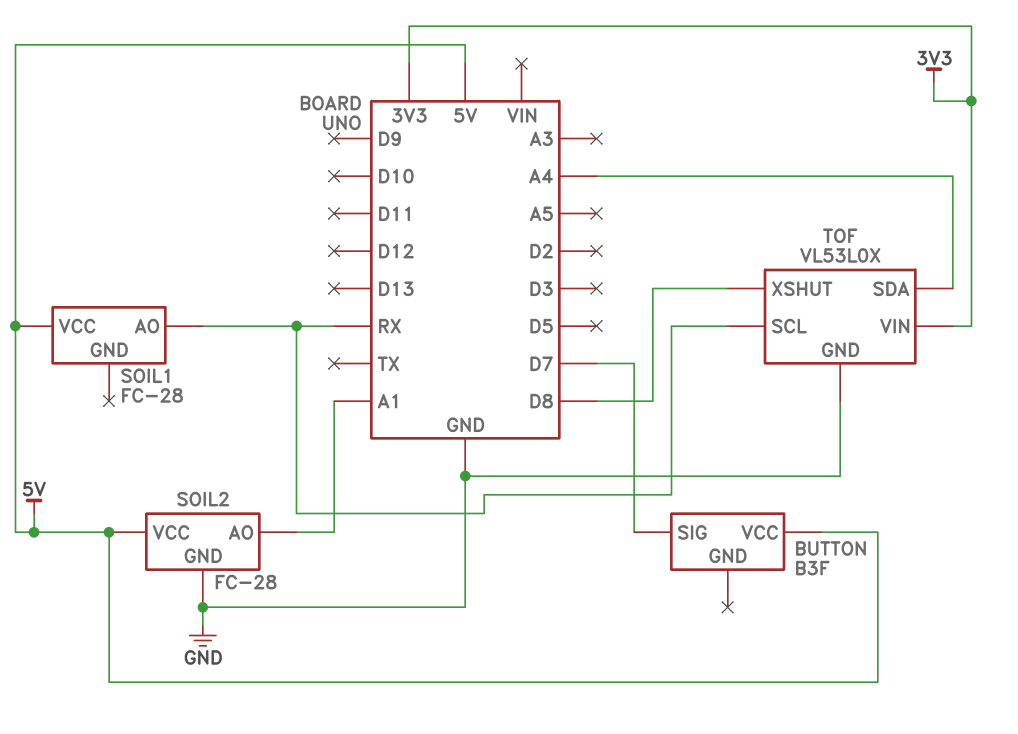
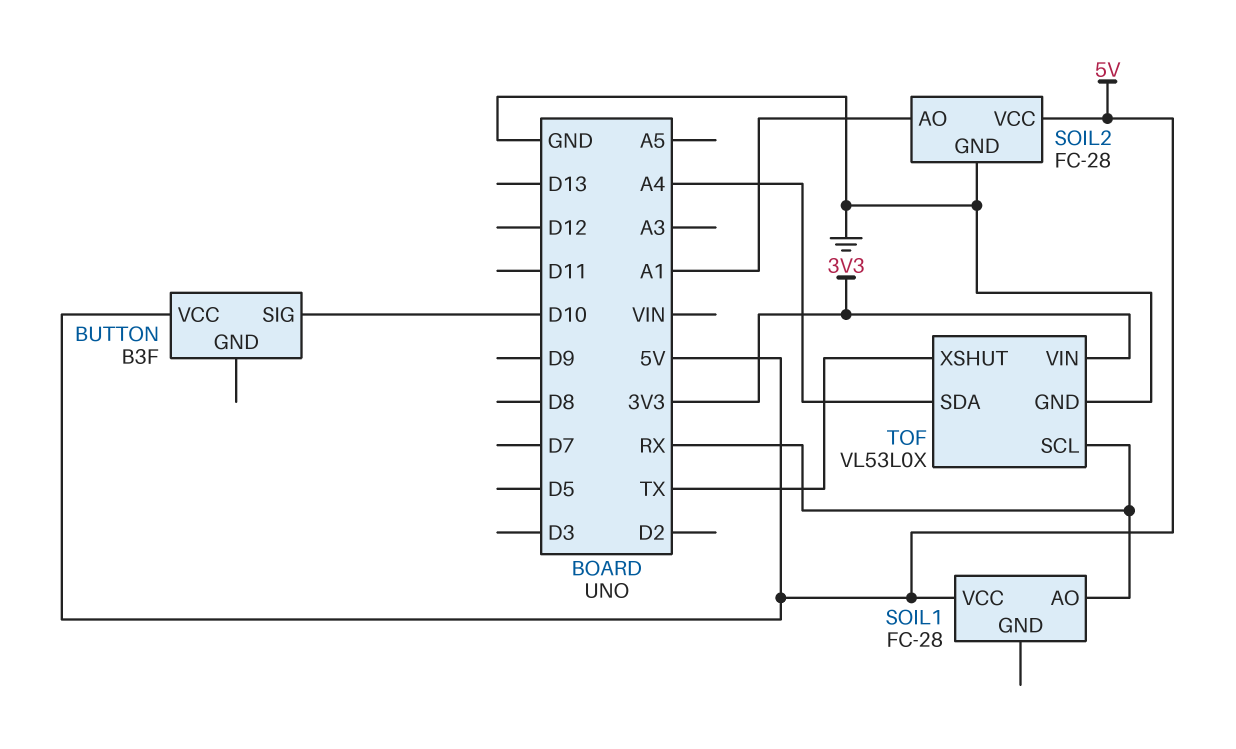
BUTTON pin SIG: D7 -> D10
TOF pin XSHUT: D8 -> TX

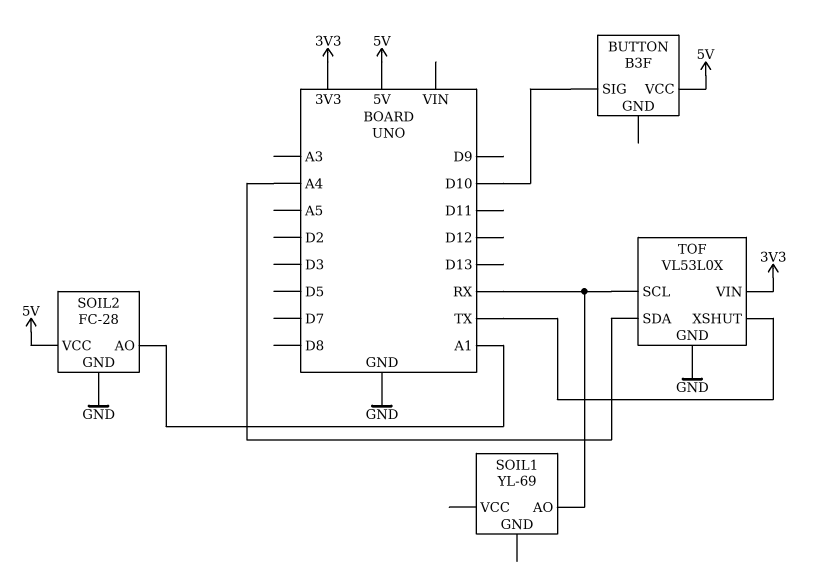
SOIL1: FC-28 -> YL-69
SOIL1 pin VCC: 5V -> none

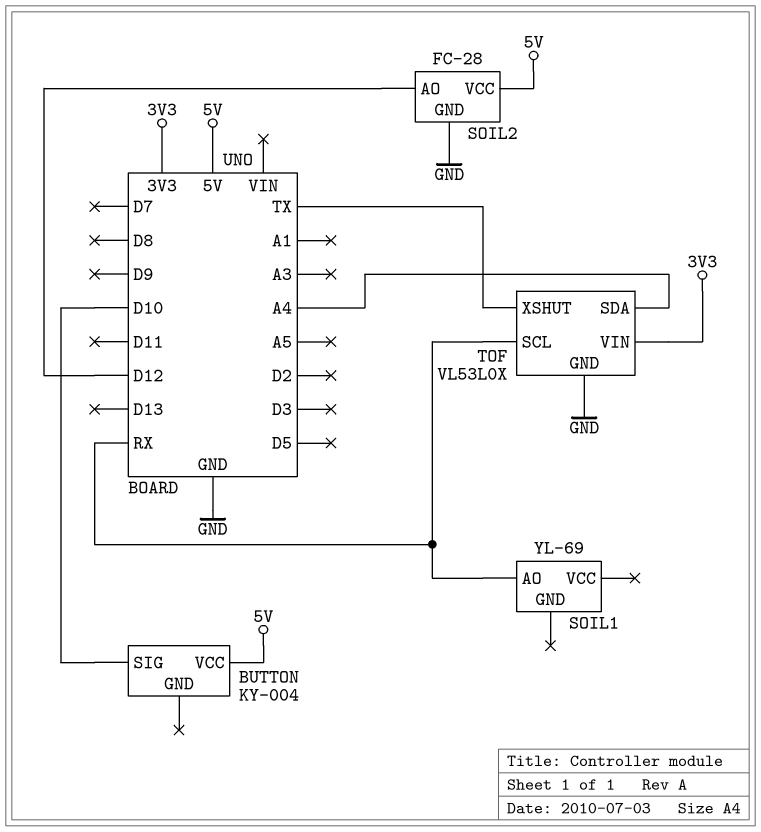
BUTTON: B3F -> KY-004
SOIL2 pin AO: A1 -> D12

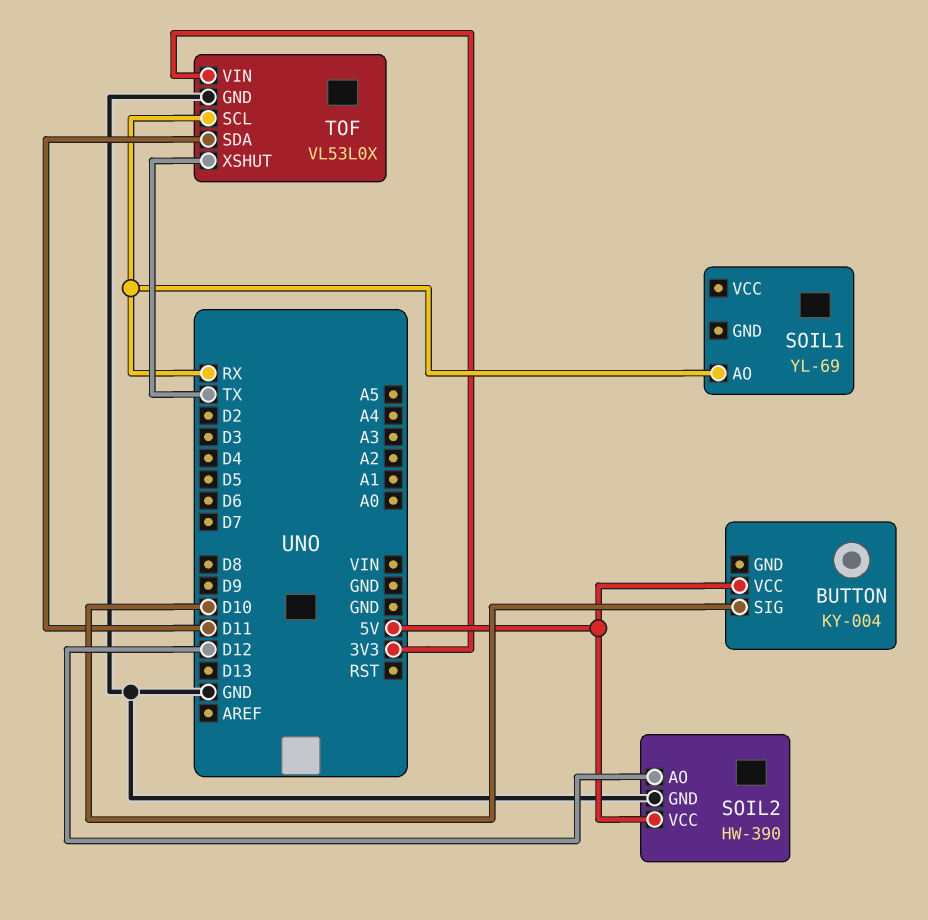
SOIL2: FC-28 -> HW-390
TOF pin SDA: A4 -> D11

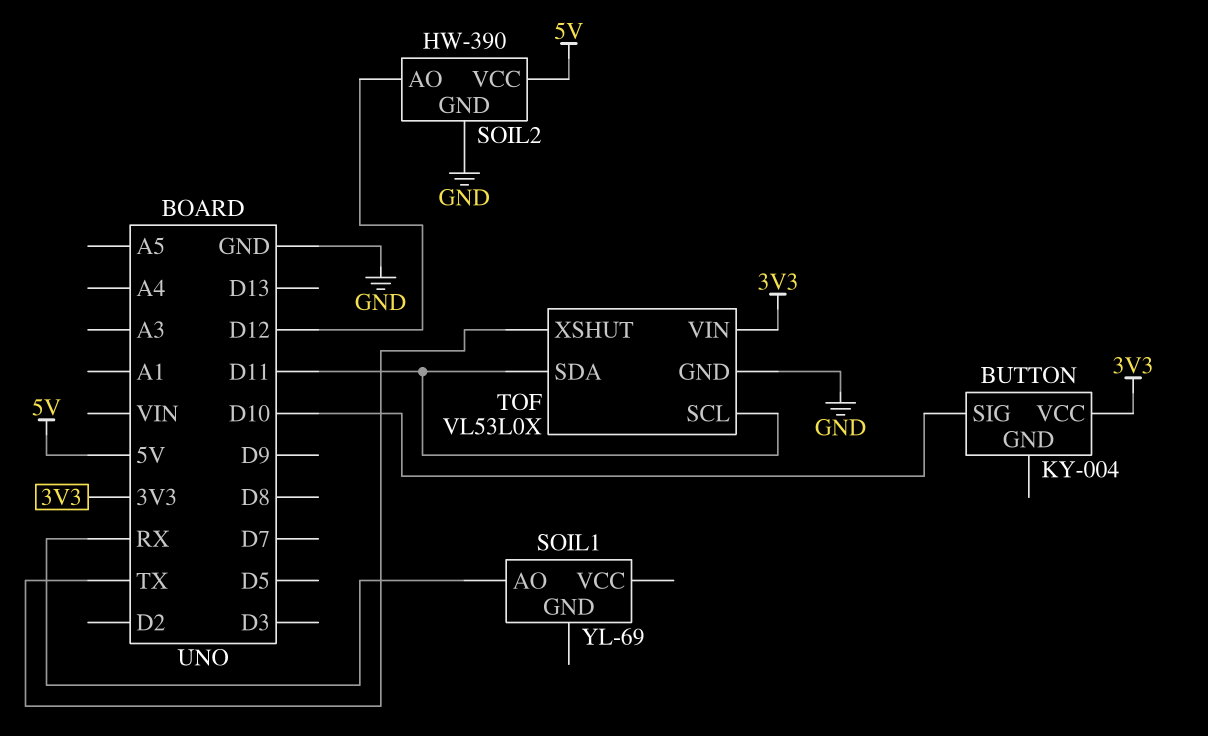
BUTTON pin VCC: 5V -> 3V3
TOF pin SCL: RX -> D11

